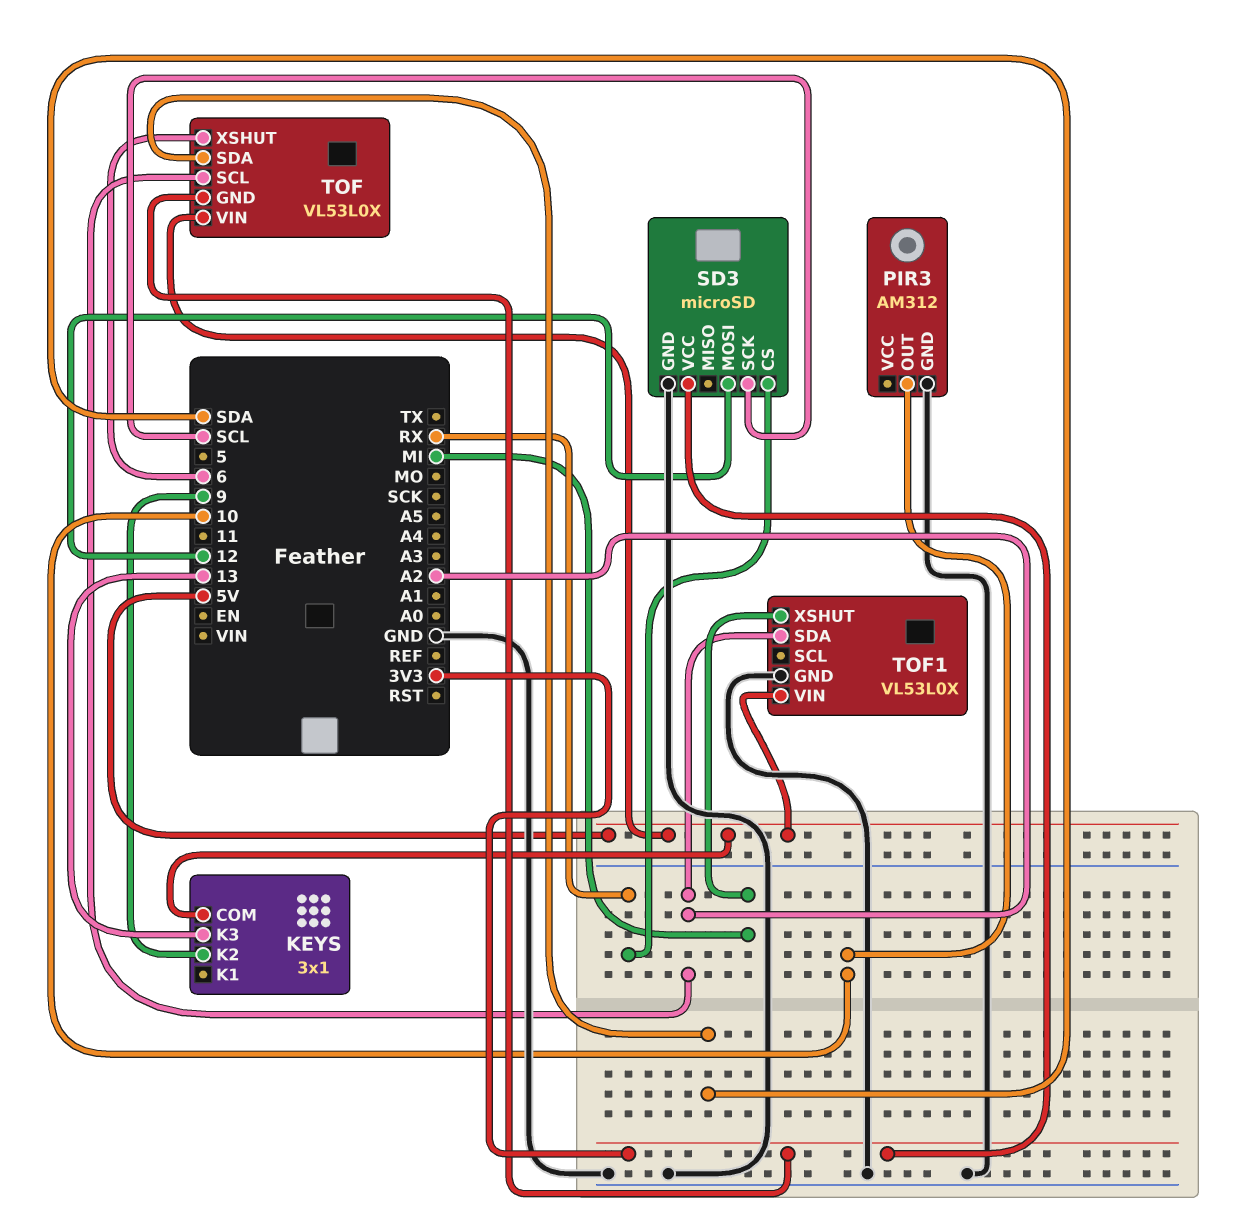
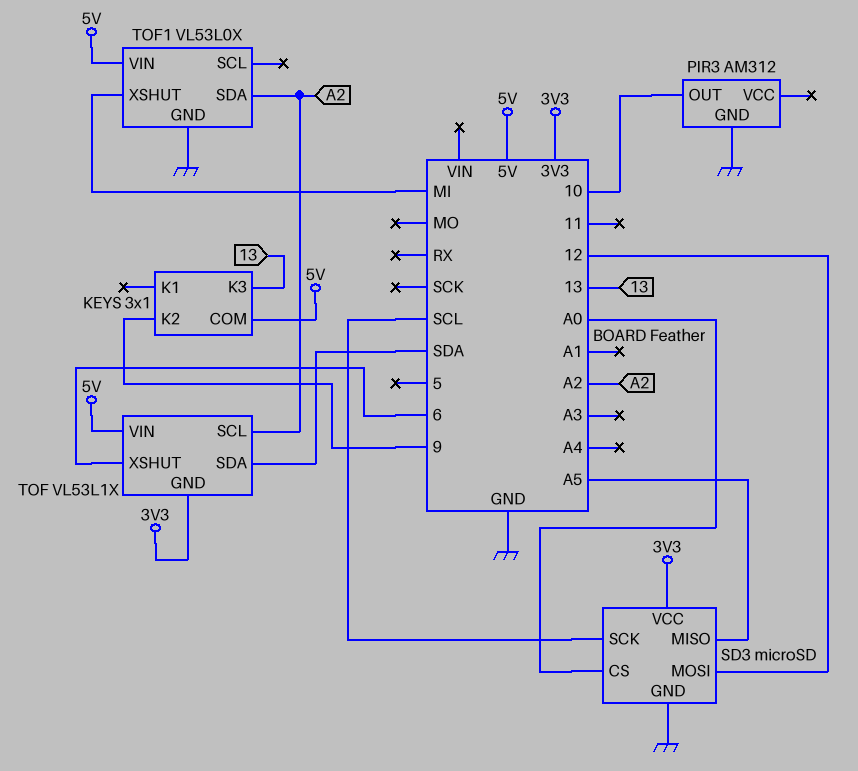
SD3 pin CS: RX -> A0
SD3 pin MISO: none -> A5
TOF: VL53L0X -> VL53L1X

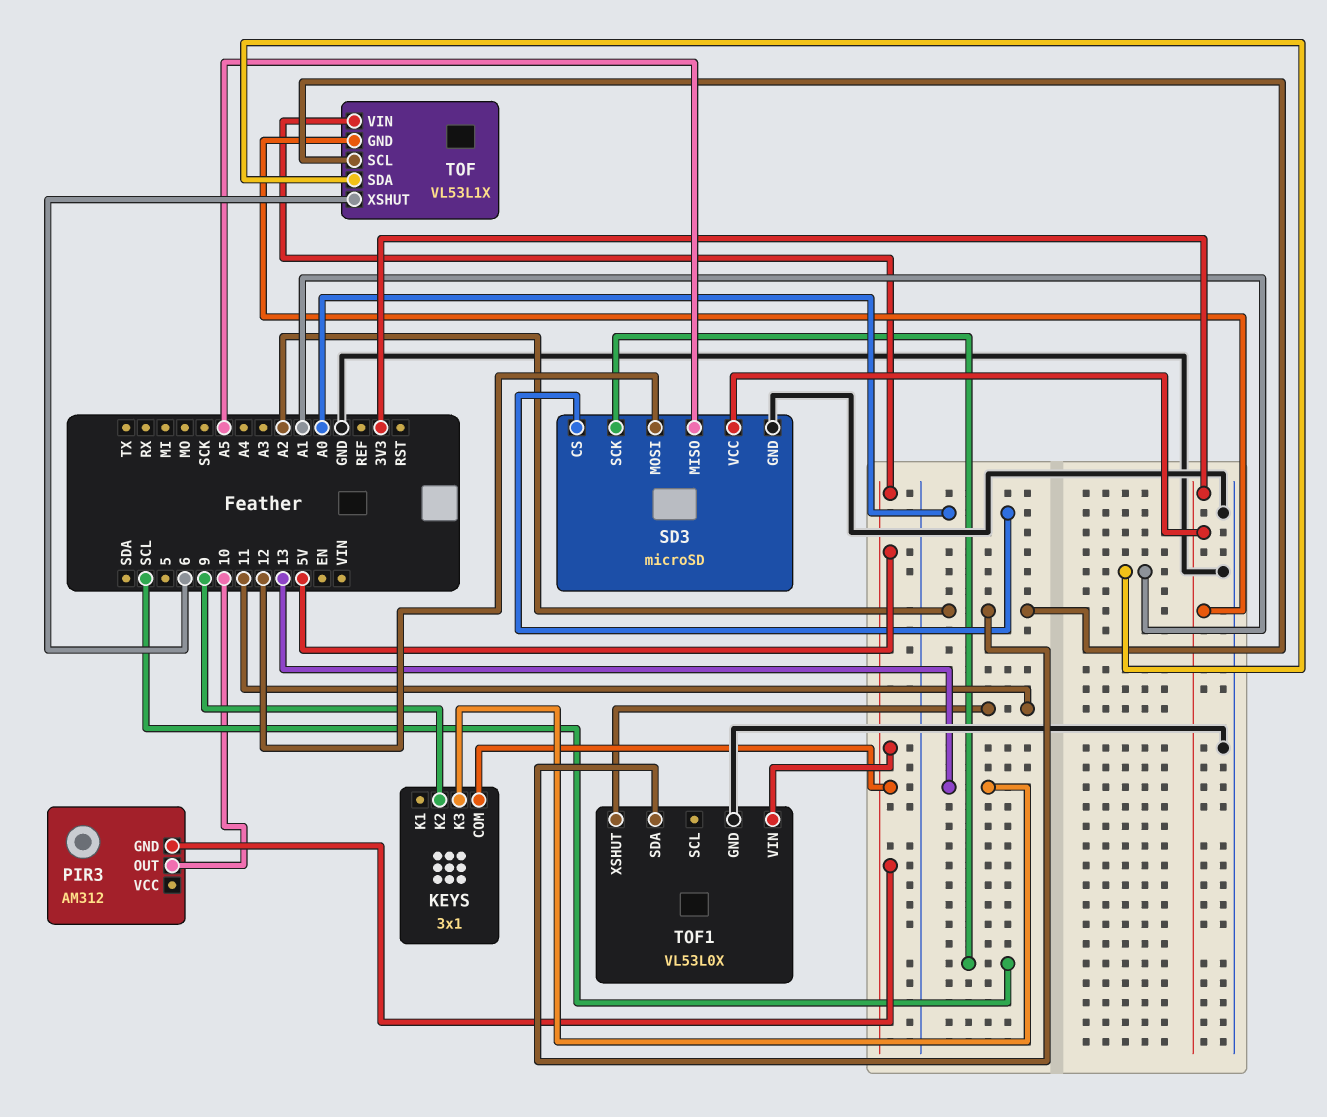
PIR3 pin GND: GND -> 5V
TOF pin SDA: SDA -> A1
TOF1 pin XSHUT: MI -> 11

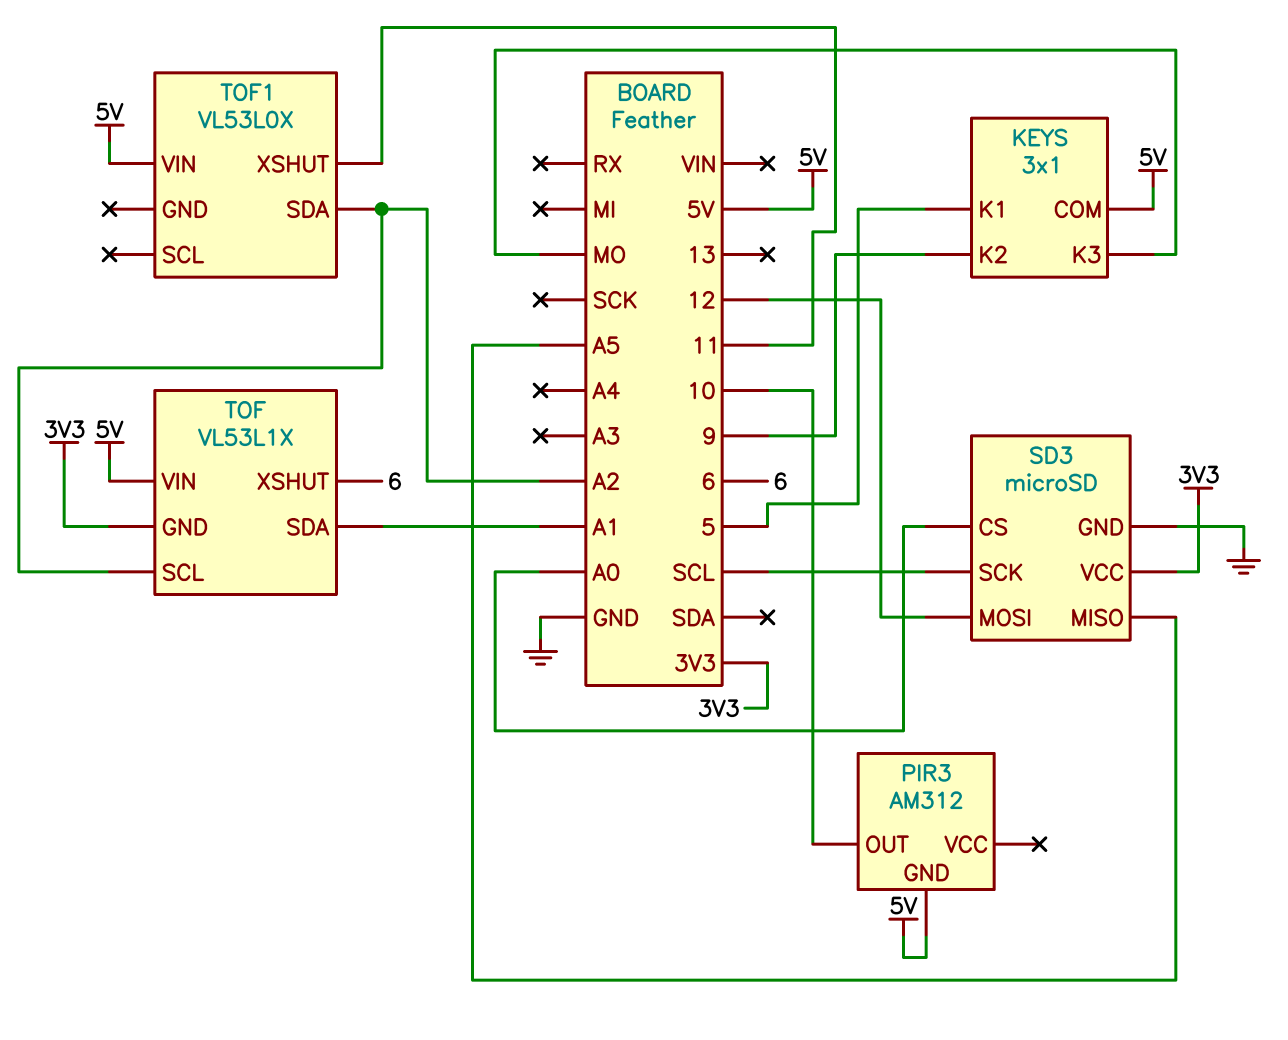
KEYS pin K1: none -> 5
KEYS pin K3: 13 -> MO
TOF1 pin GND: GND -> none

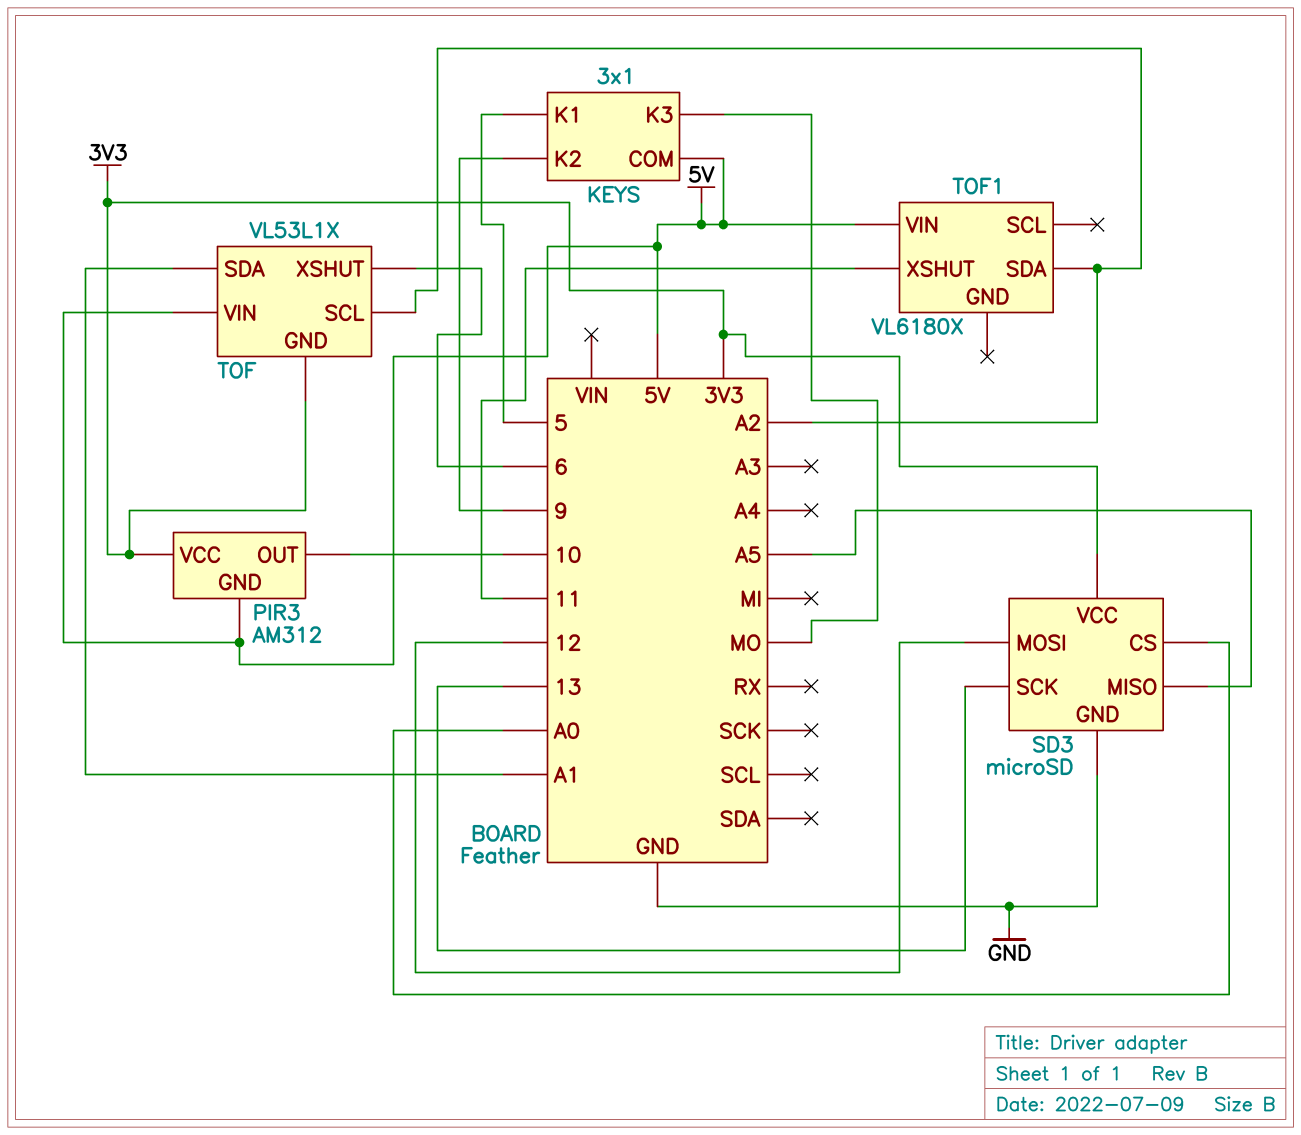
PIR3 pin VCC: none -> 3V3
SD3 pin SCK: SCL -> 13
TOF1: VL53L0X -> VL6180X

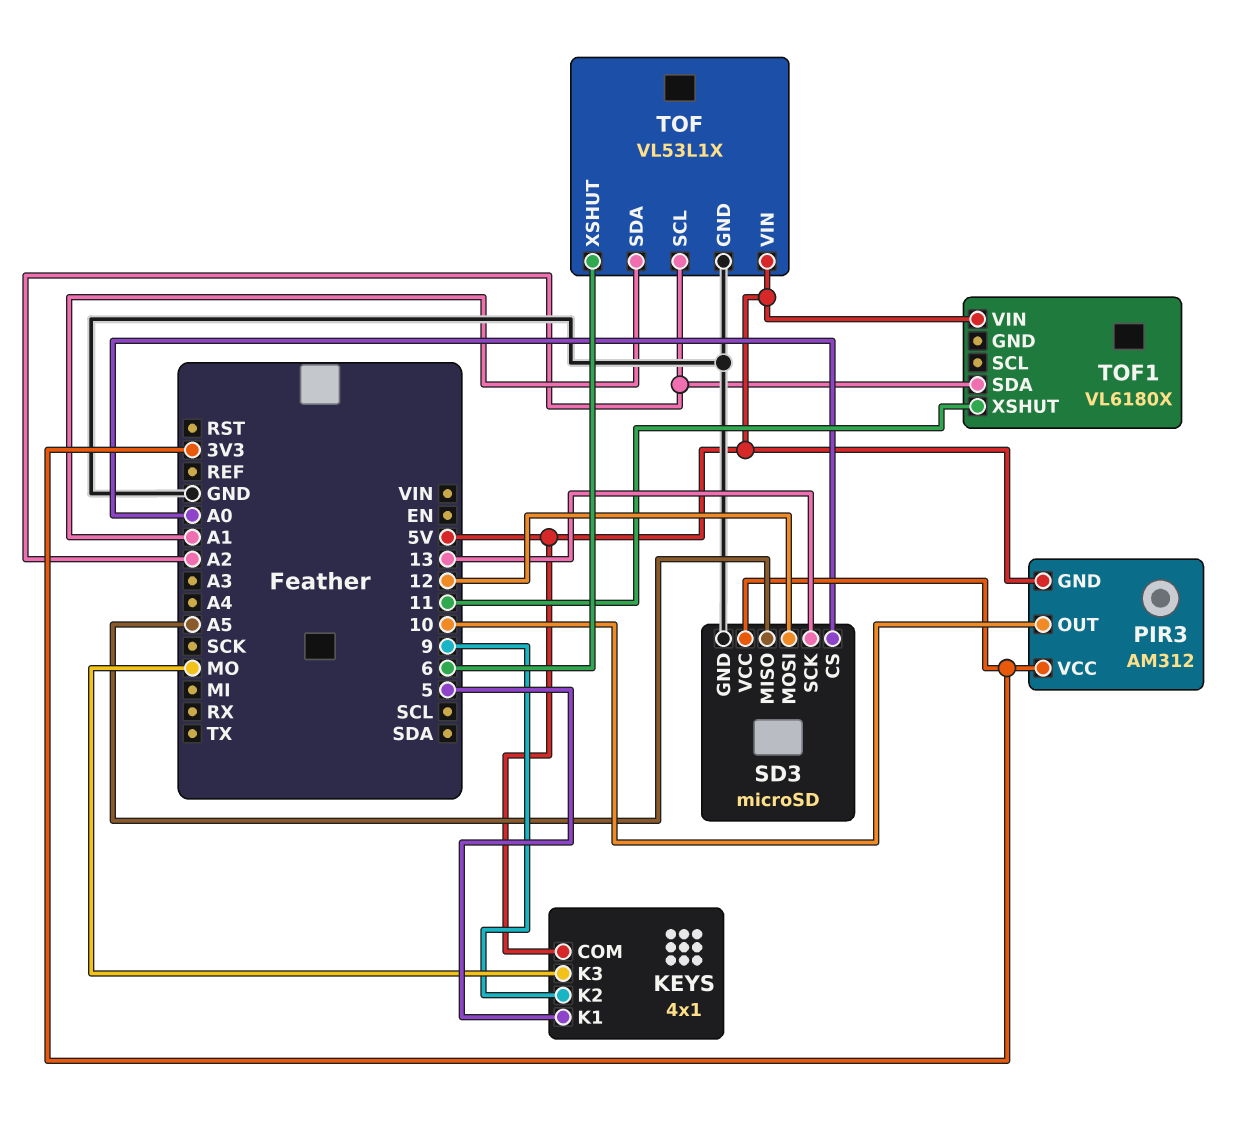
KEYS: 3x1 -> 4x1
TOF pin GND: 3V3 -> GND

